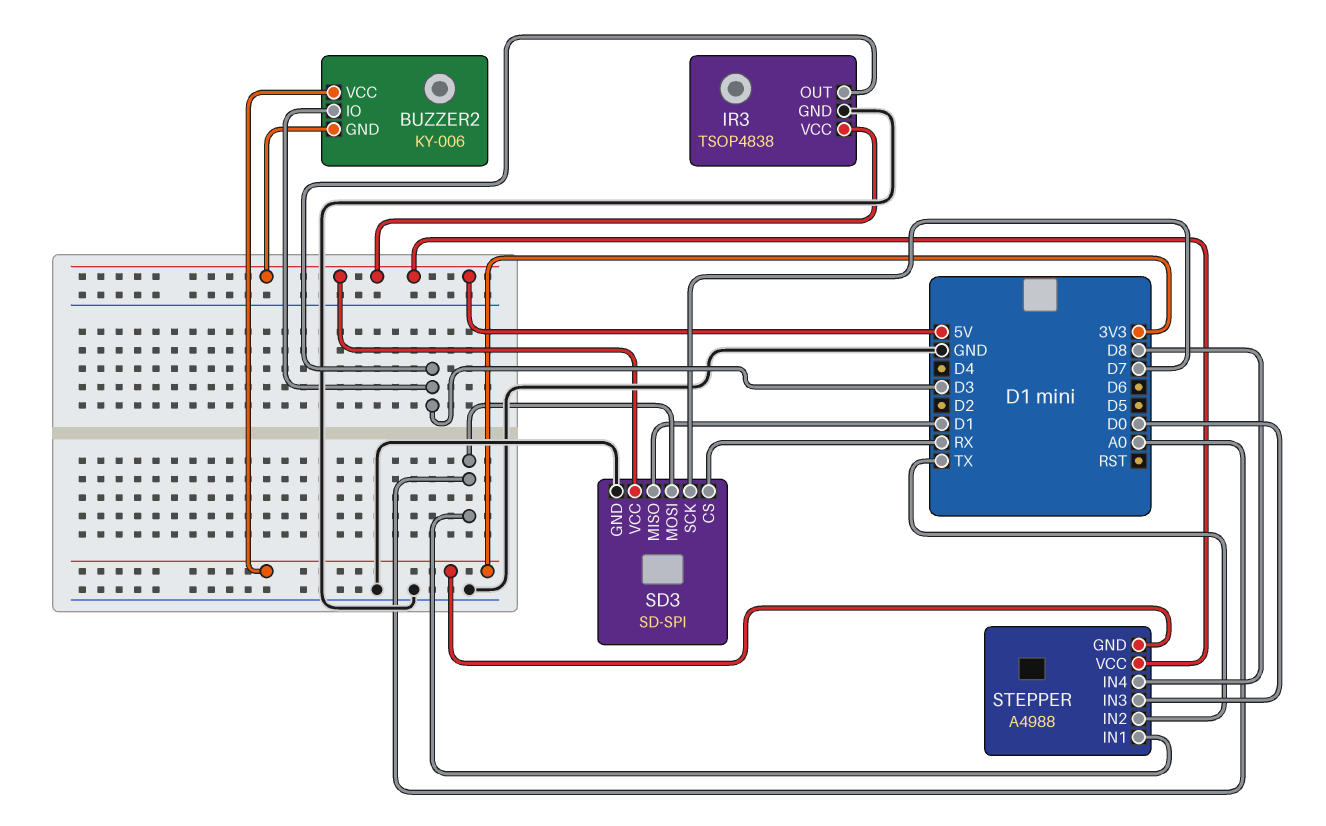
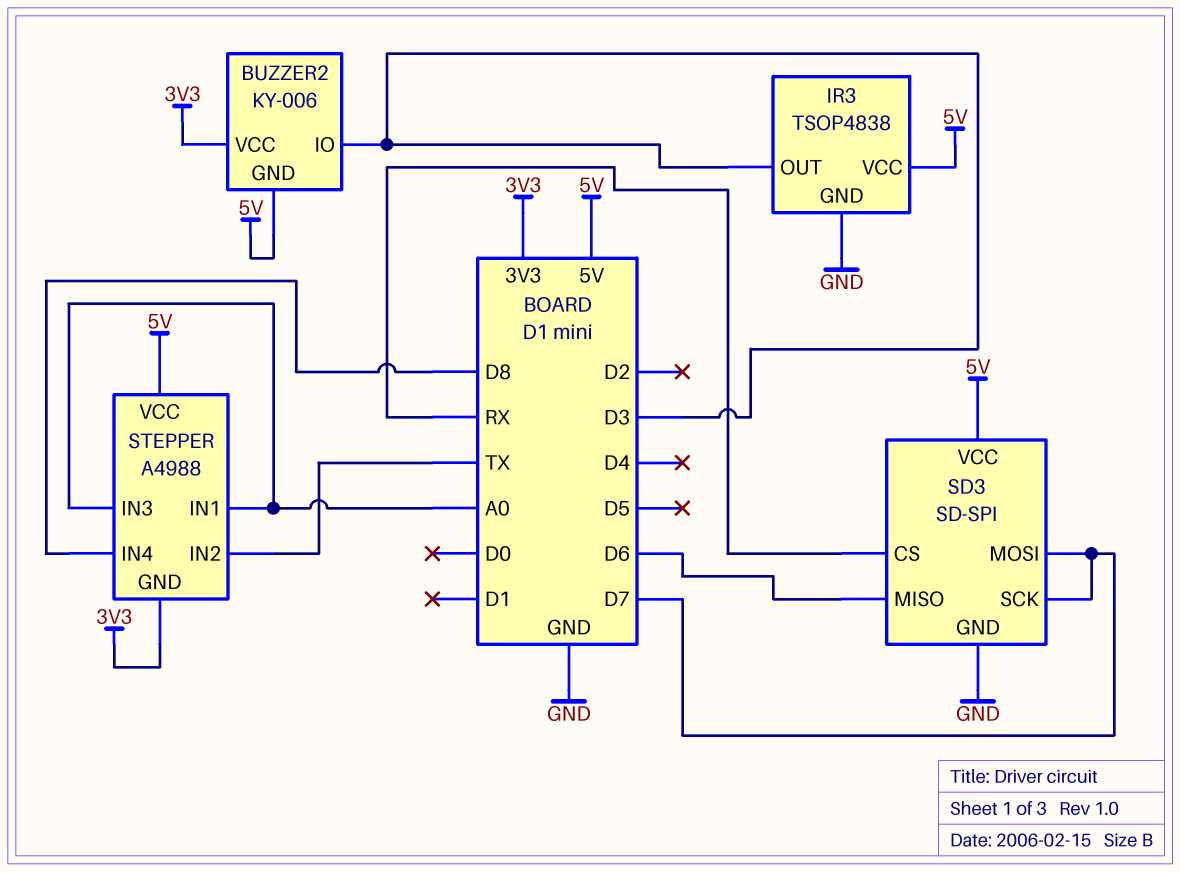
SD3 pin MISO: D1 -> D6
SD3 pin MOSI: A0 -> D7
STEPPER pin IN3: D0 -> A0

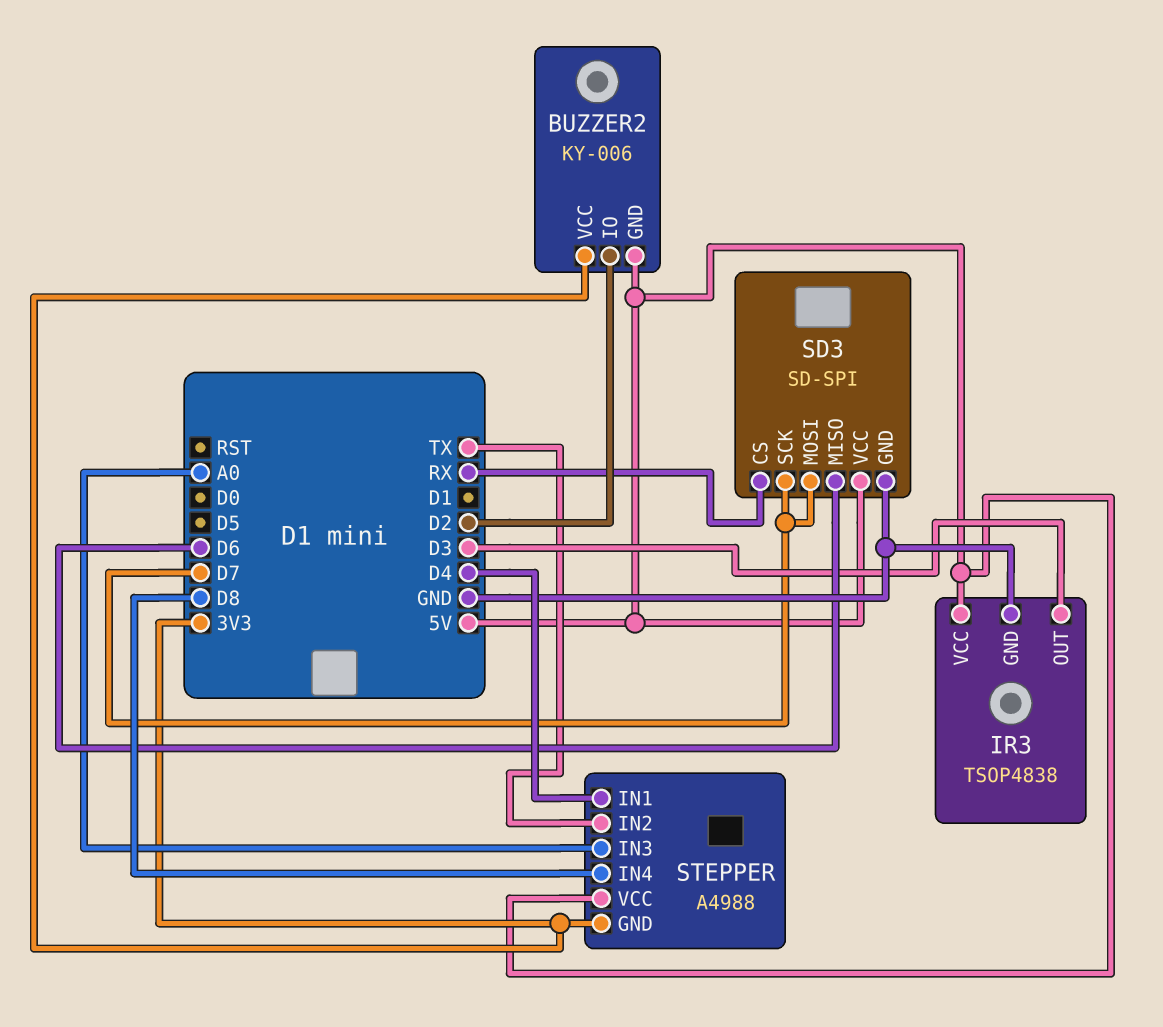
BUZZER2 pin IO: D3 -> D2
STEPPER pin IN1: A0 -> D4

